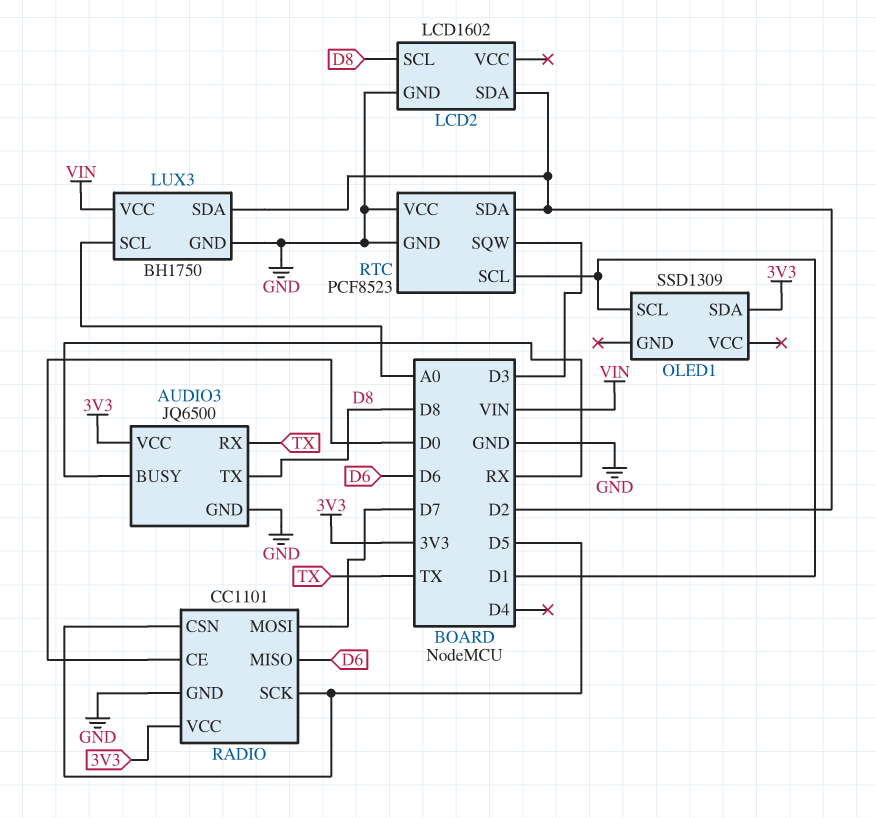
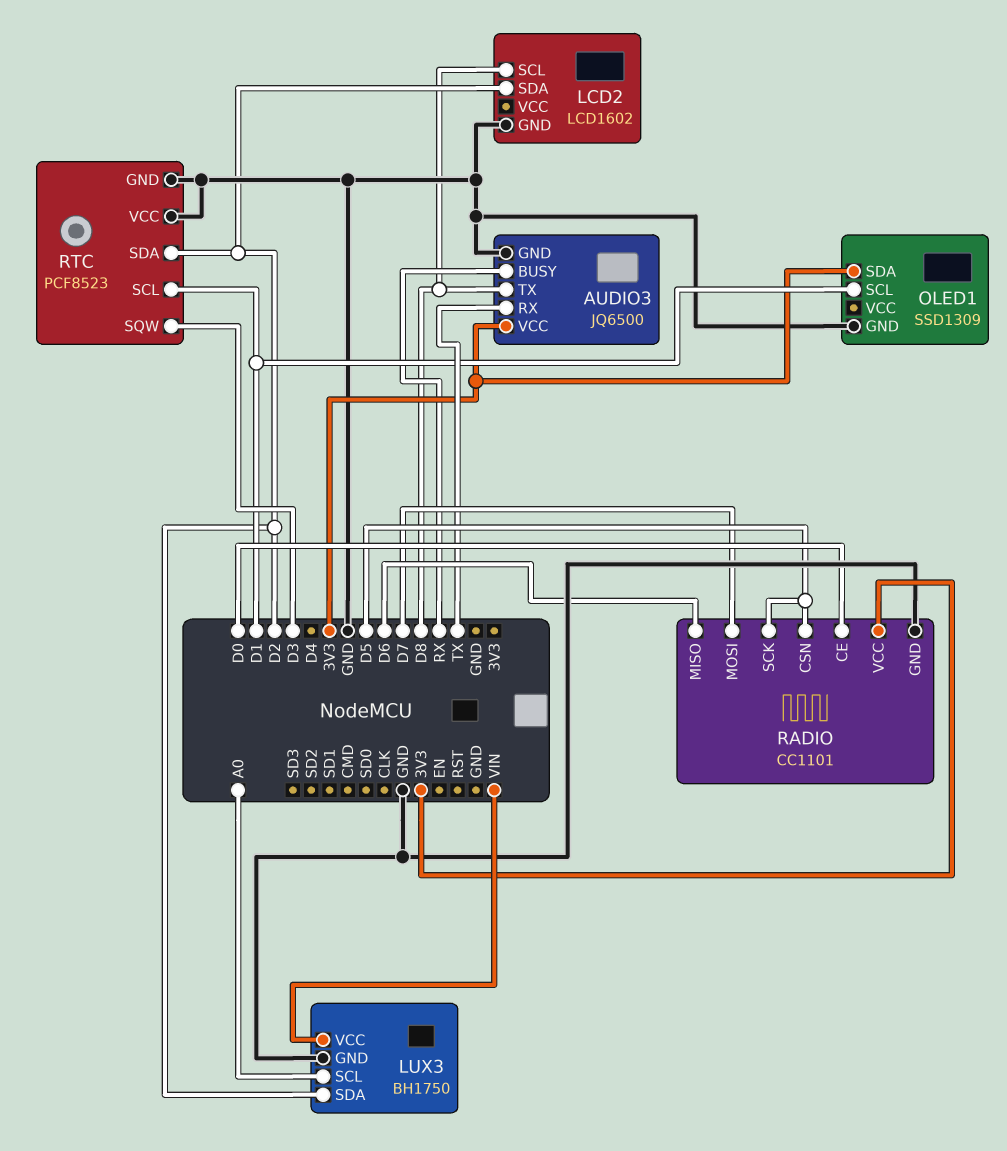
OLED1 pin GND: none -> GND

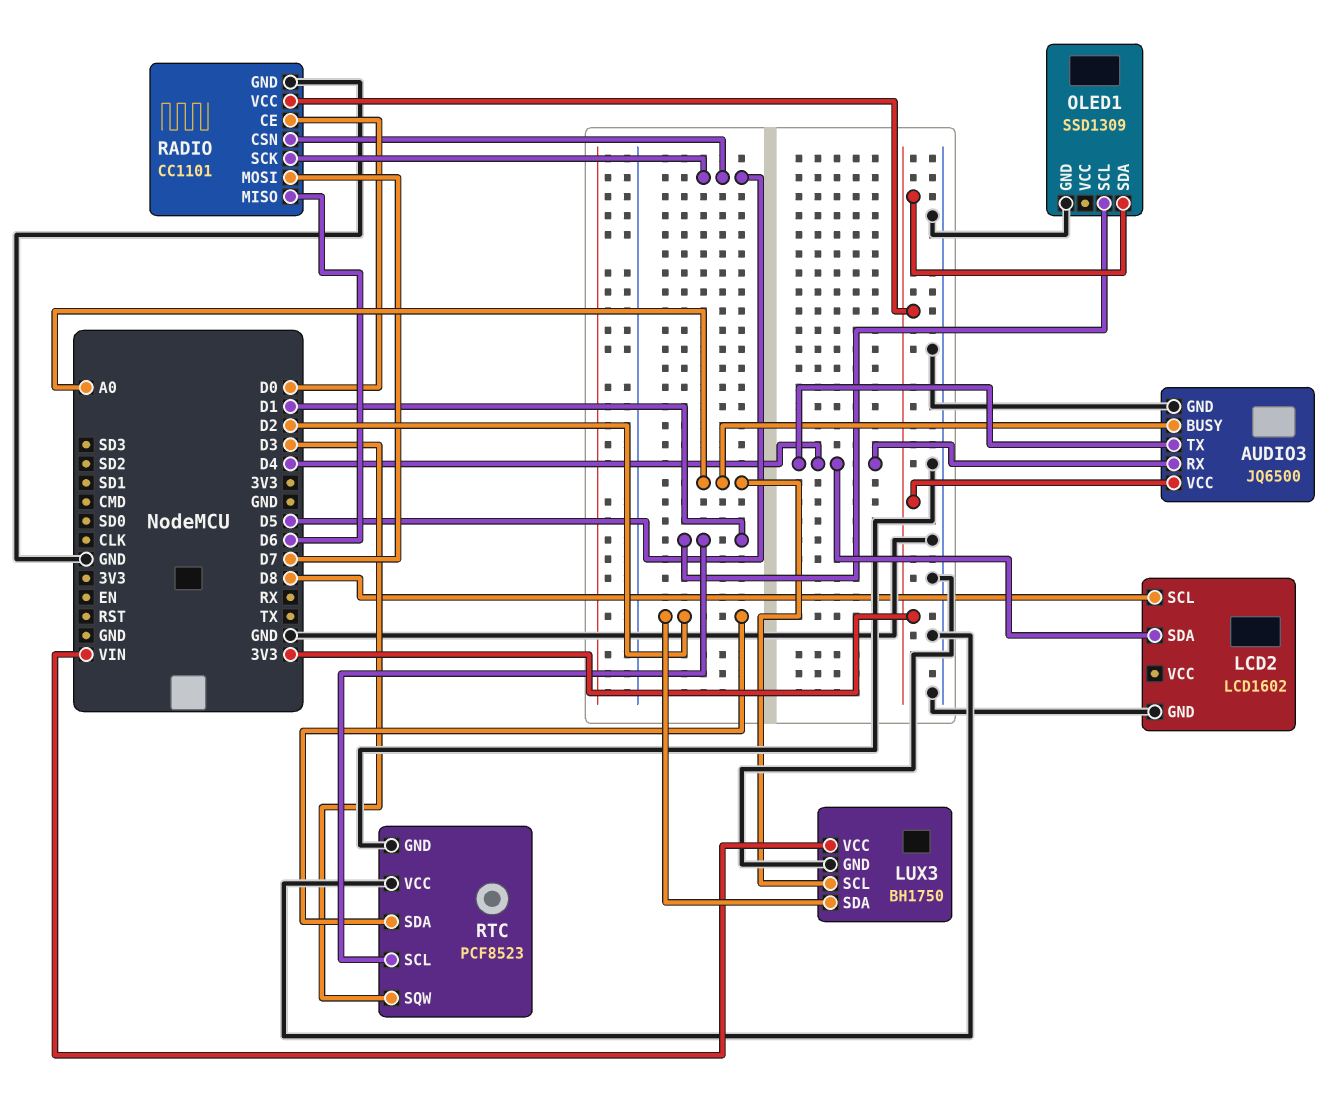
AUDIO3 pin BUSY: RX -> A0
AUDIO3 pin RX: TX -> D4
AUDIO3 pin TX: D8 -> D4
LCD2 pin SDA: D2 -> D4

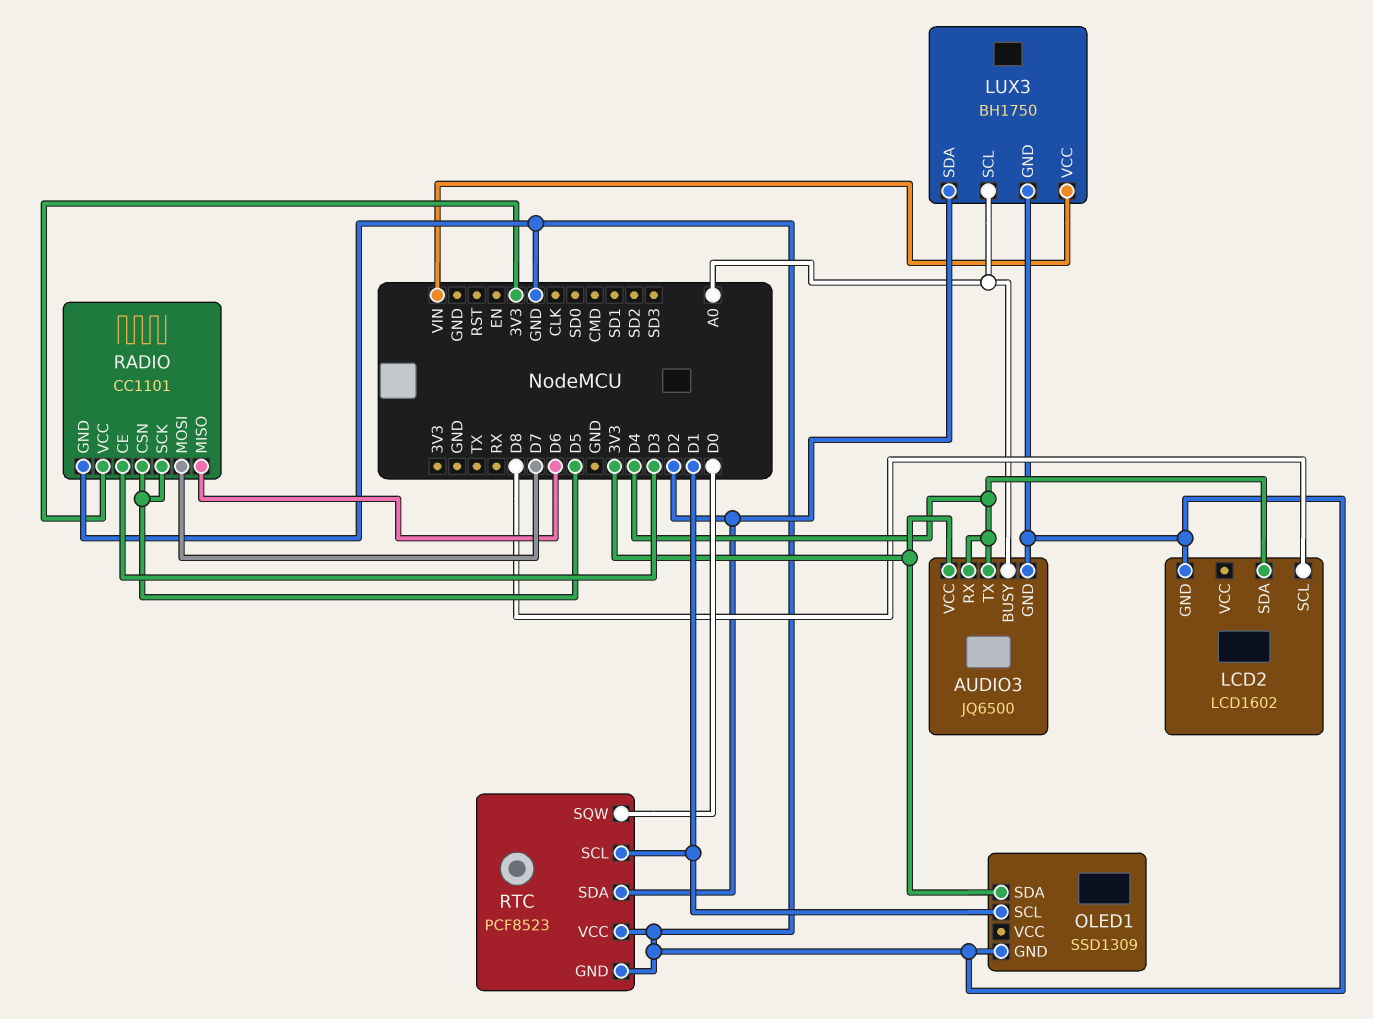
RADIO pin CE: D0 -> D3
RTC pin SQW: D3 -> D0

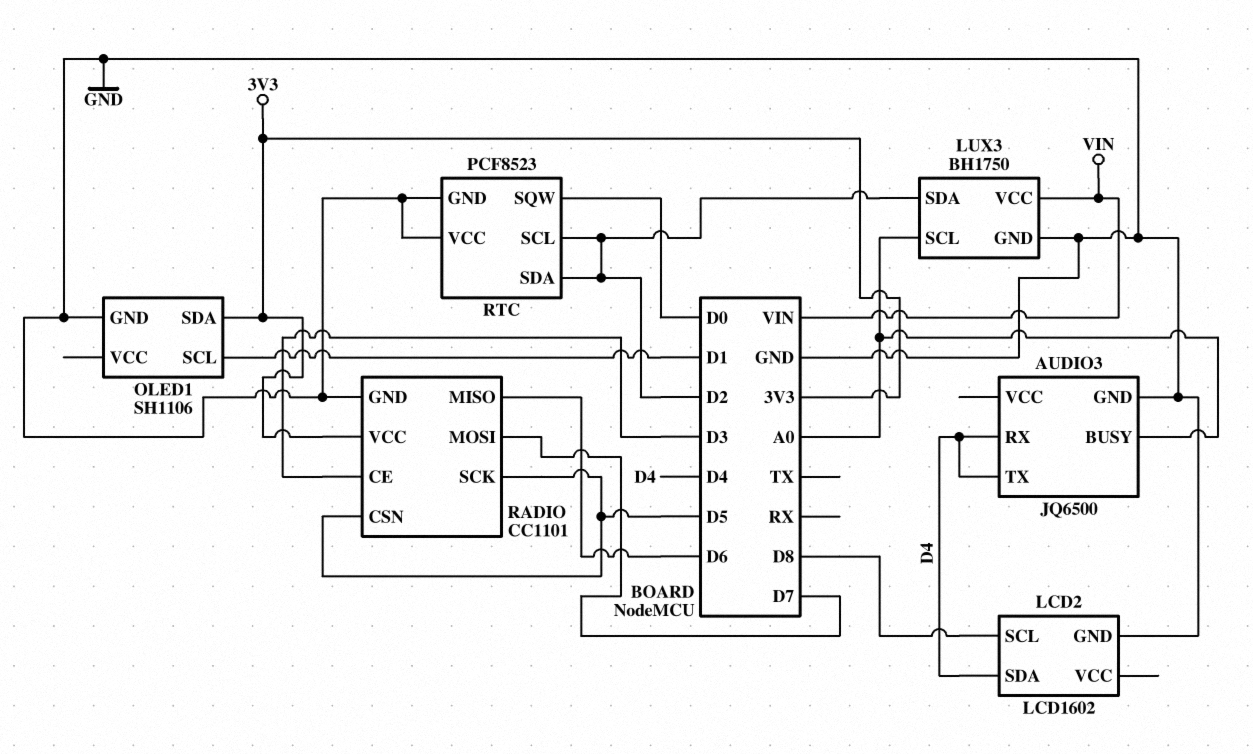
AUDIO3 pin VCC: 3V3 -> none
OLED1: SSD1309 -> SH1106
RTC pin SCL: D1 -> D2

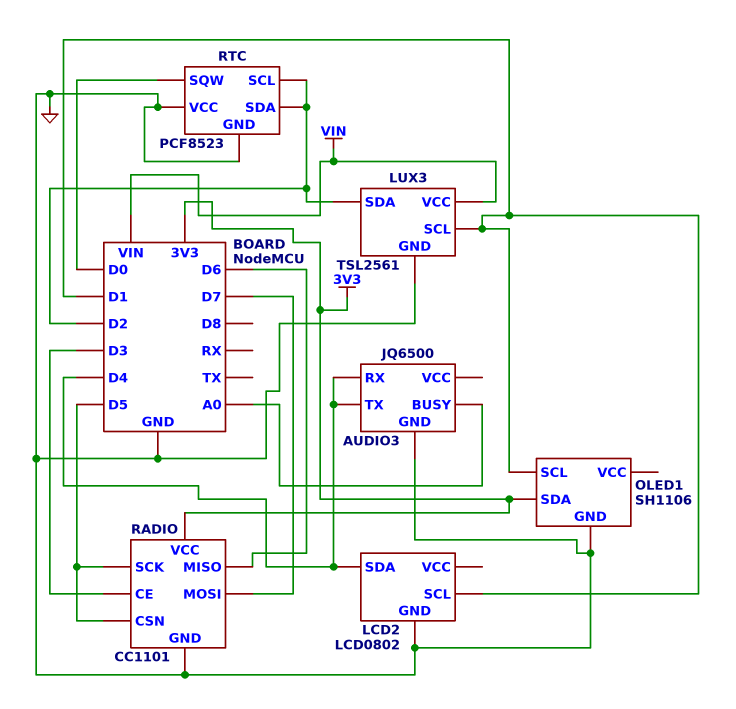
LCD2: LCD1602 -> LCD0802
LCD2 pin SCL: D8 -> D1
LUX3: BH1750 -> TSL2561
LUX3 pin SCL: A0 -> D1

